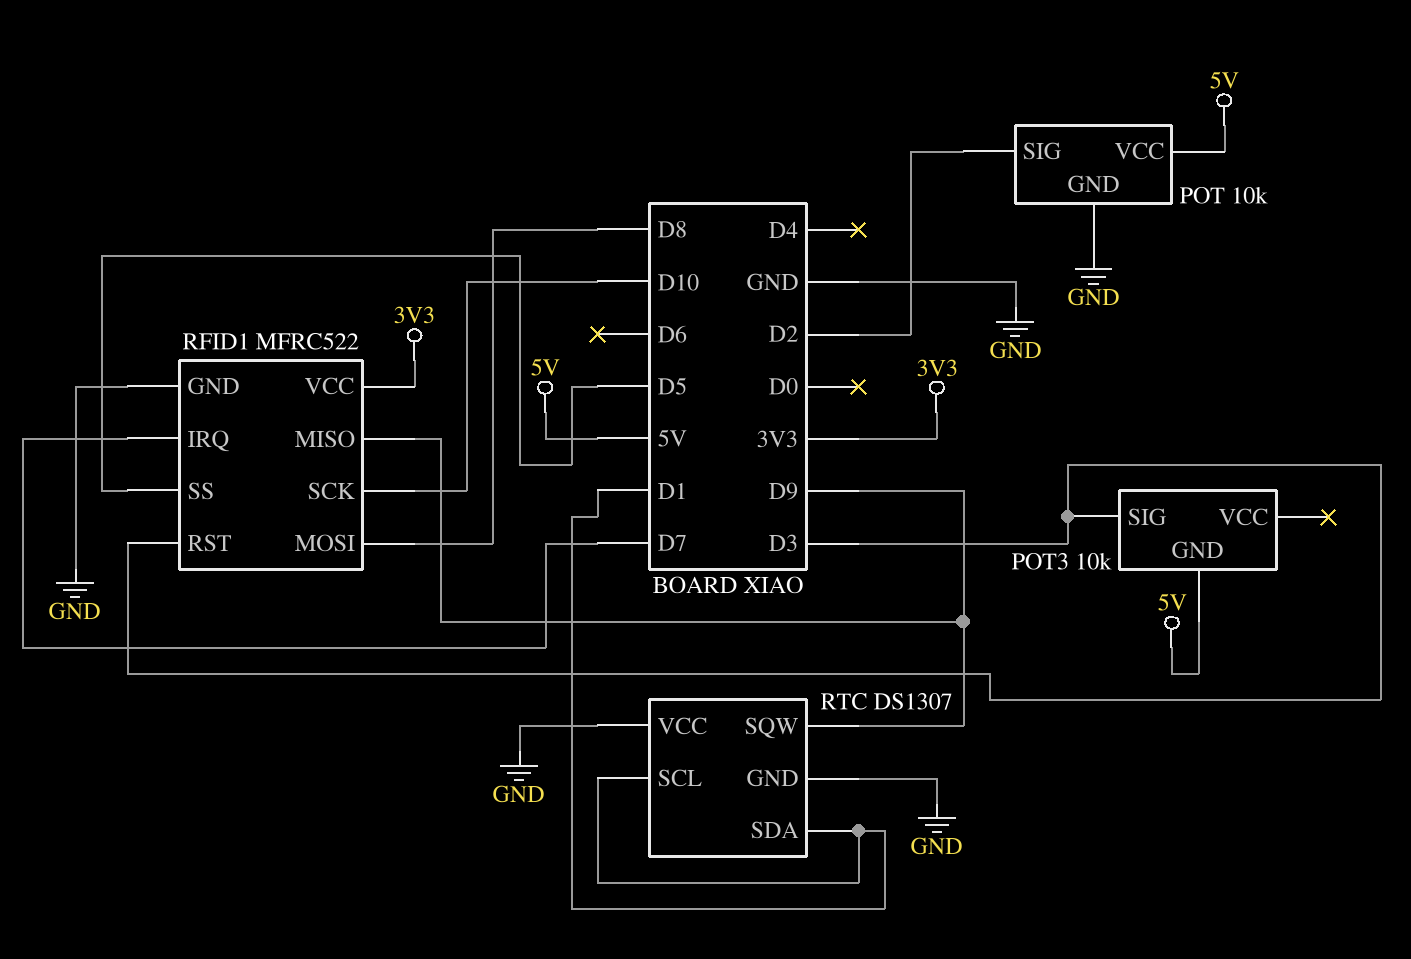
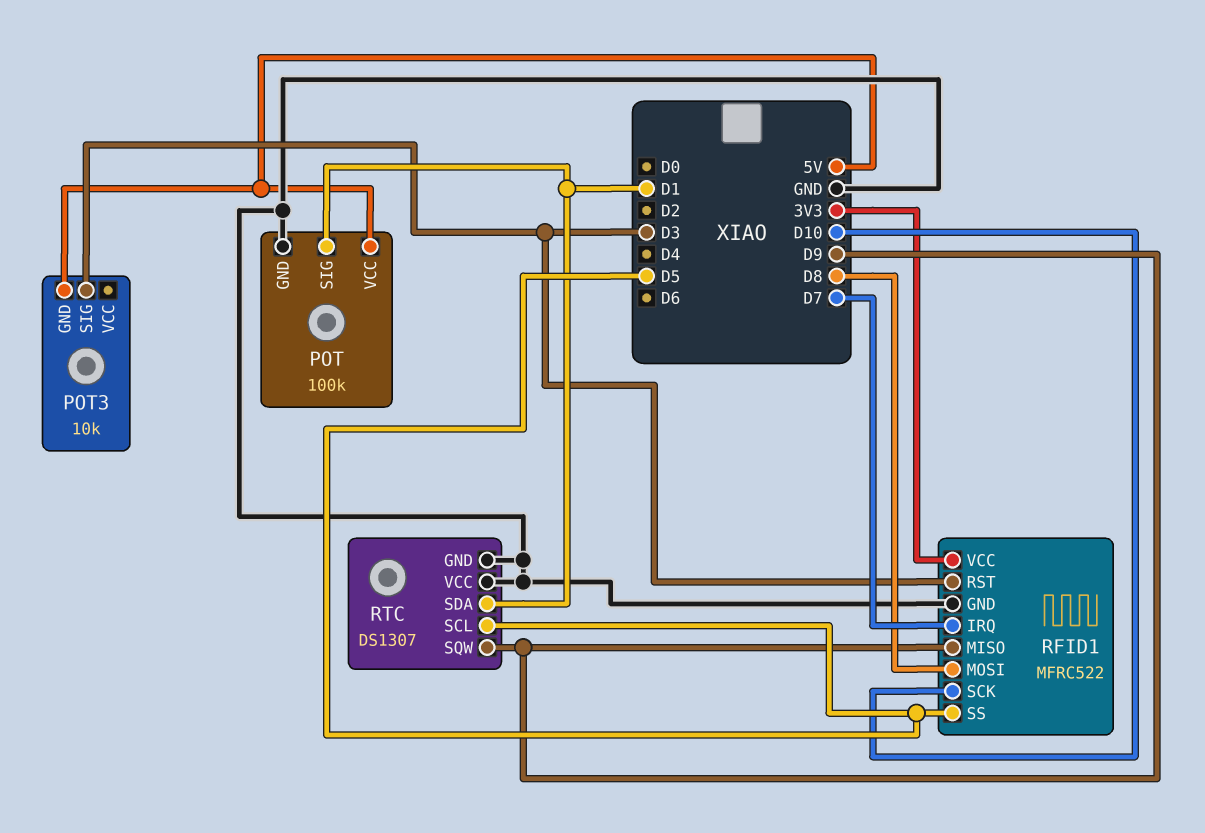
POT: 10k -> 100k
POT pin SIG: D2 -> D1
RTC pin SCL: D1 -> D5

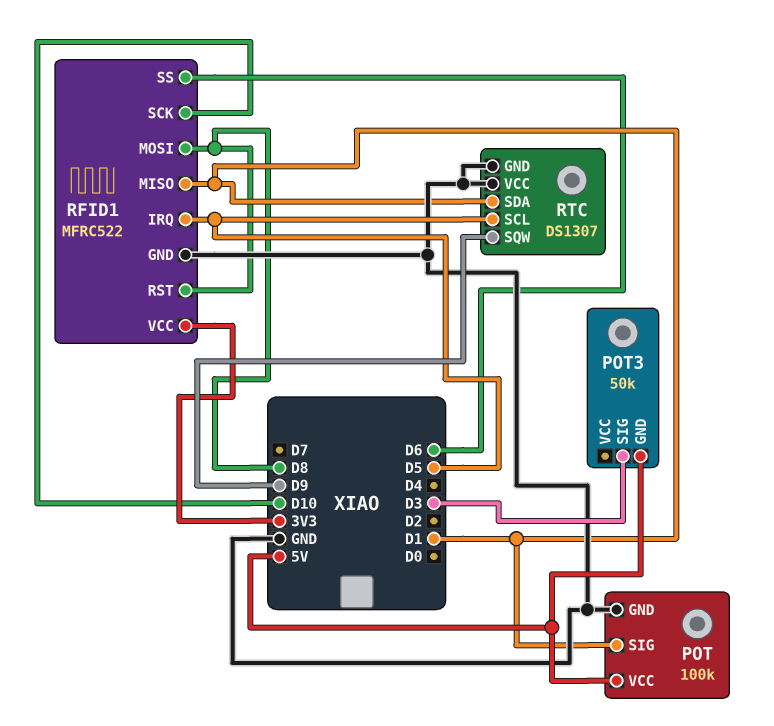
POT3: 10k -> 50k
RFID1 pin IRQ: D7 -> D5
RFID1 pin MISO: D9 -> D1
RFID1 pin RST: D3 -> D8
RFID1 pin SS: D5 -> D6

